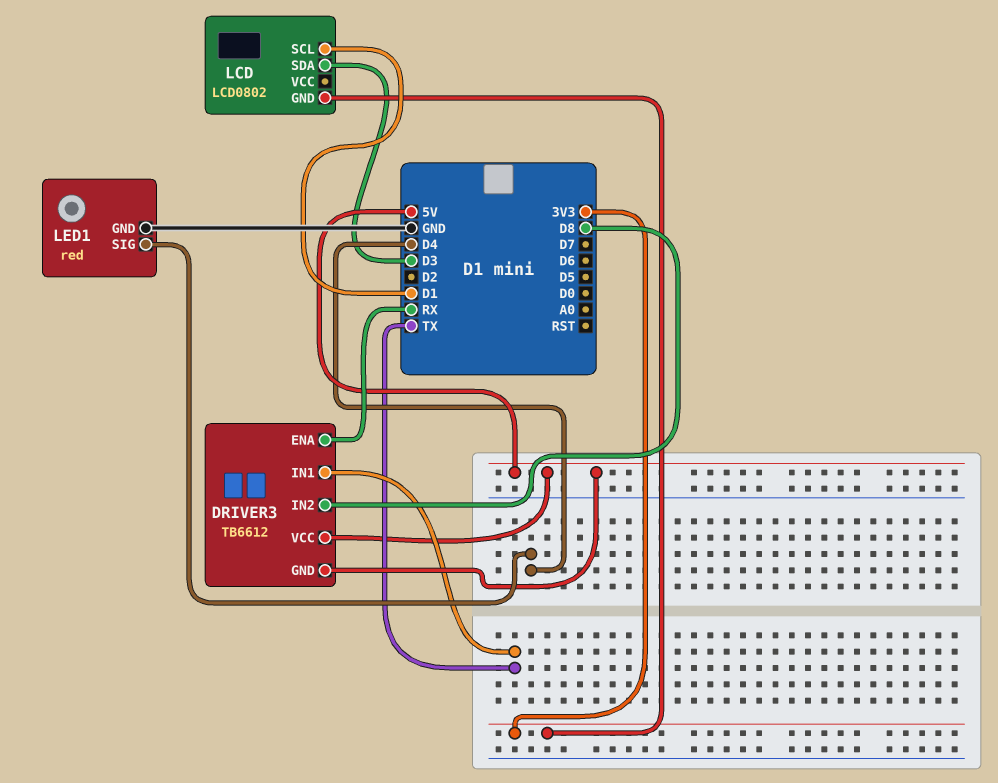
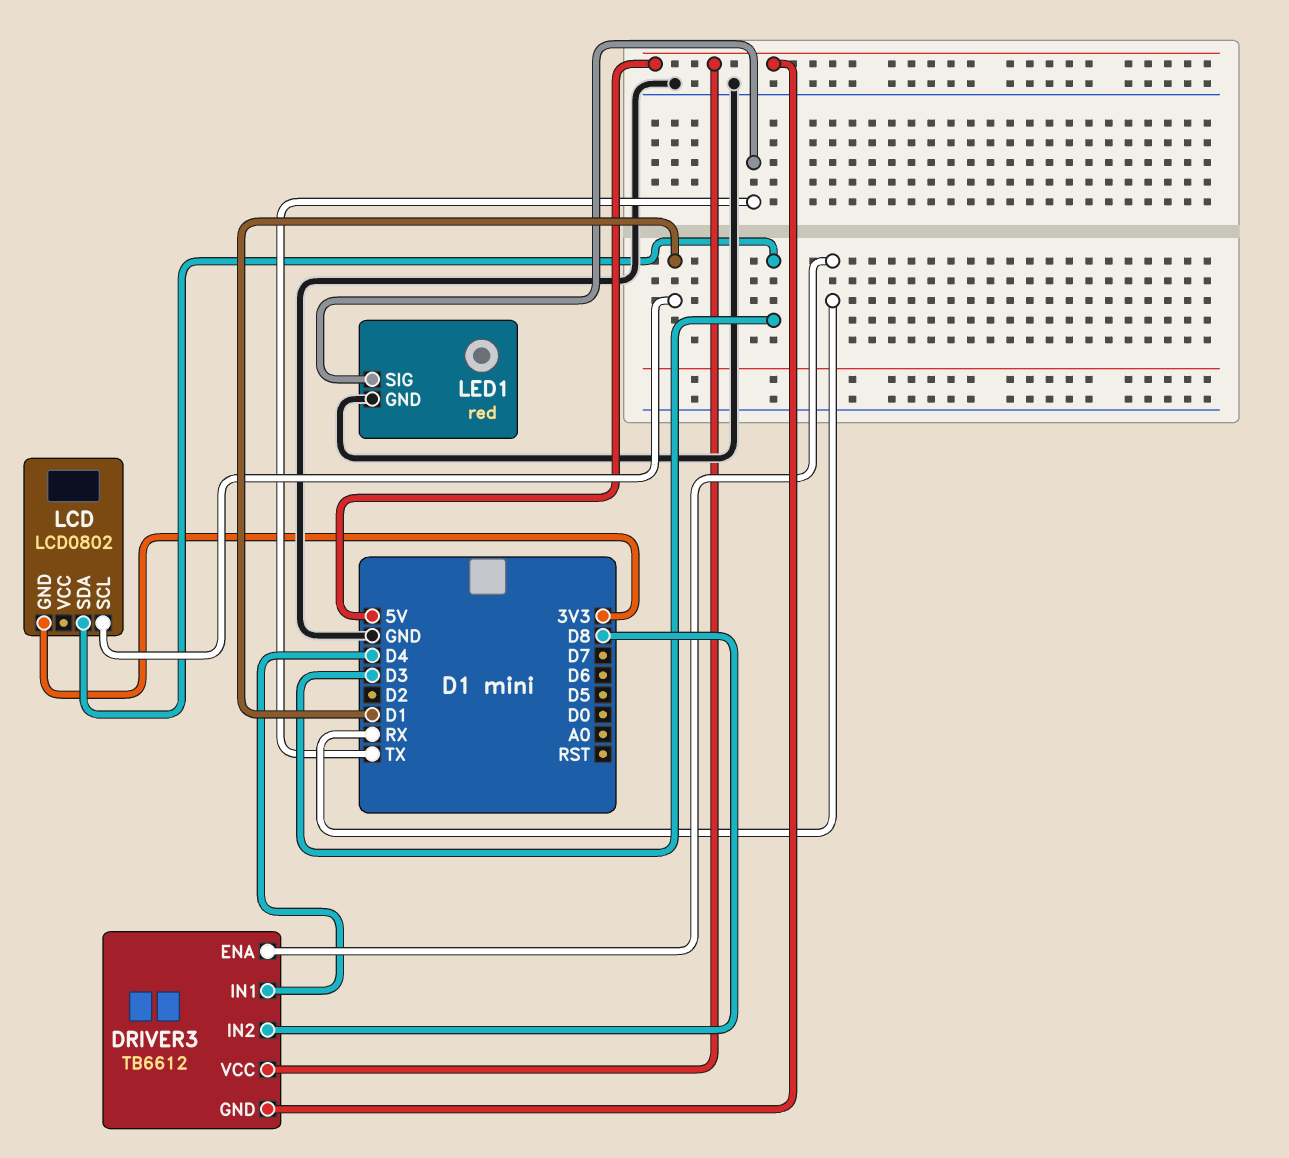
DRIVER3 pin IN1: TX -> D4
LED1 pin SIG: D4 -> TX

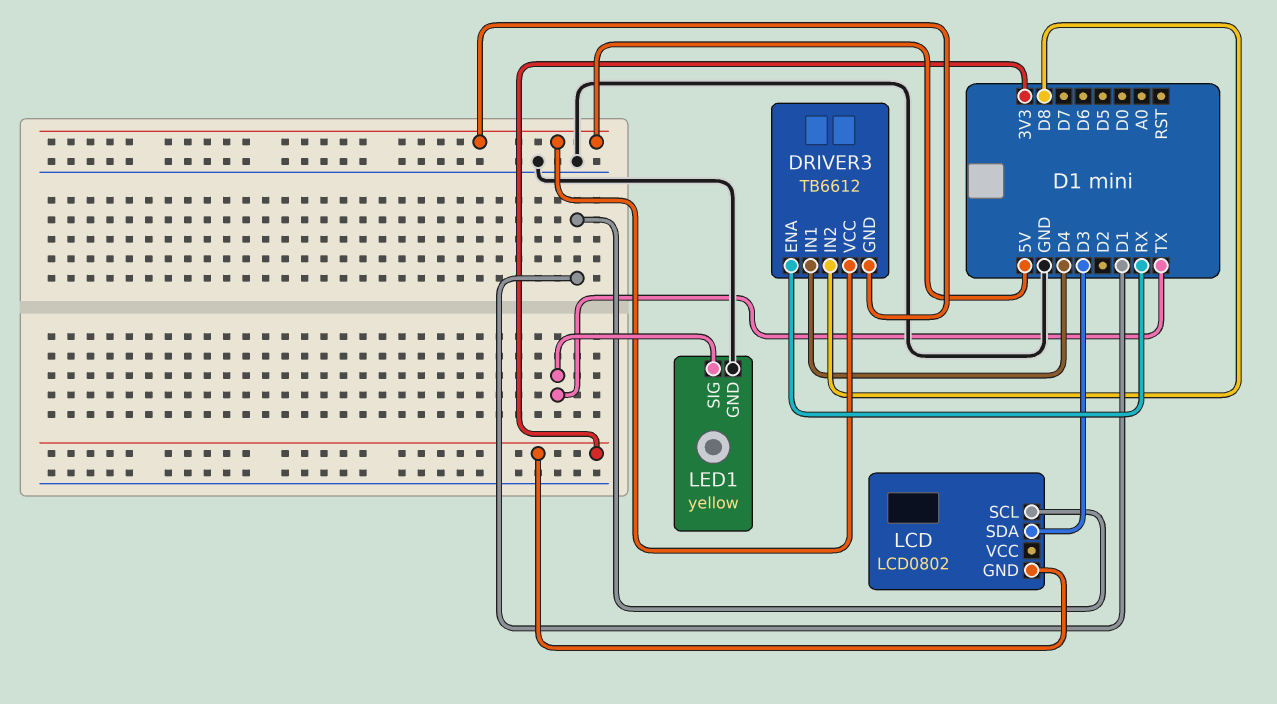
LED1: red -> yellow

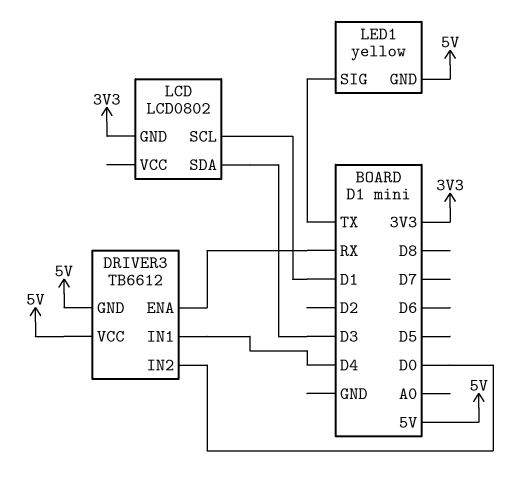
DRIVER3 pin IN2: D8 -> D0
LED1 pin GND: GND -> 5V

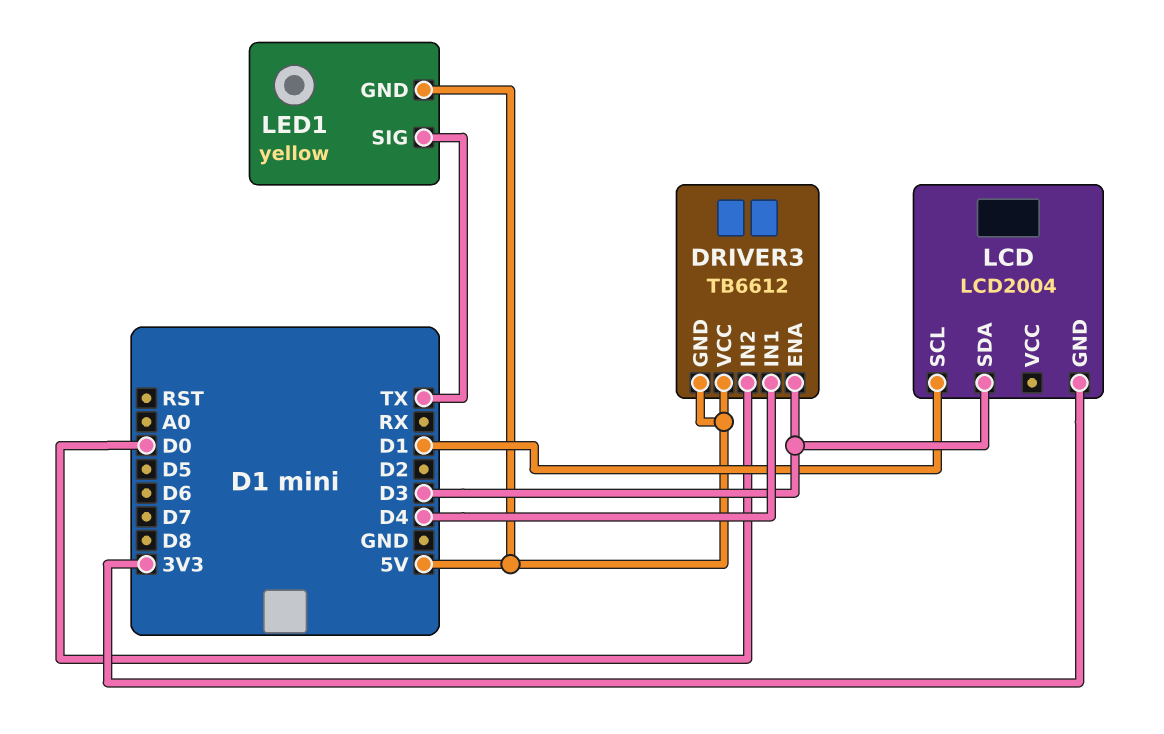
DRIVER3 pin ENA: RX -> D3
LCD: LCD0802 -> LCD2004

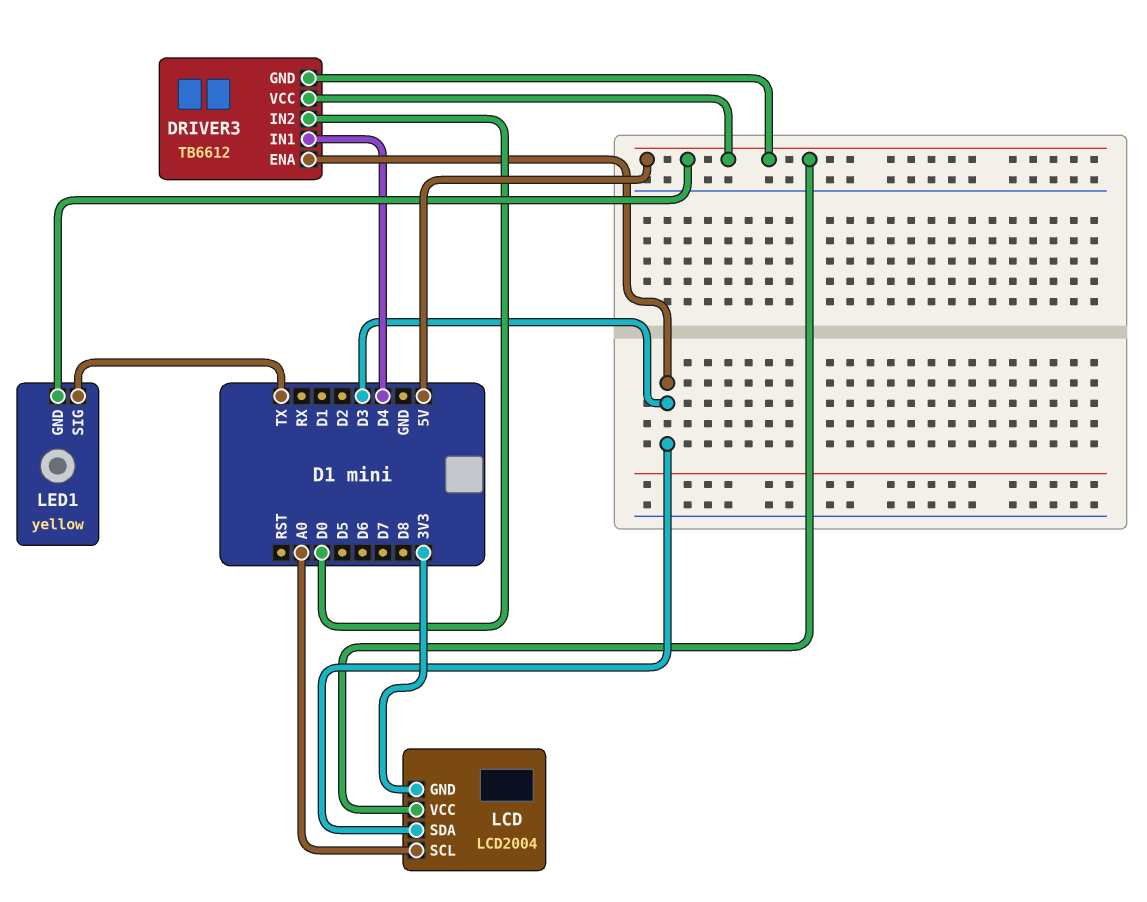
LCD pin SCL: D1 -> A0
LCD pin VCC: none -> 5V

